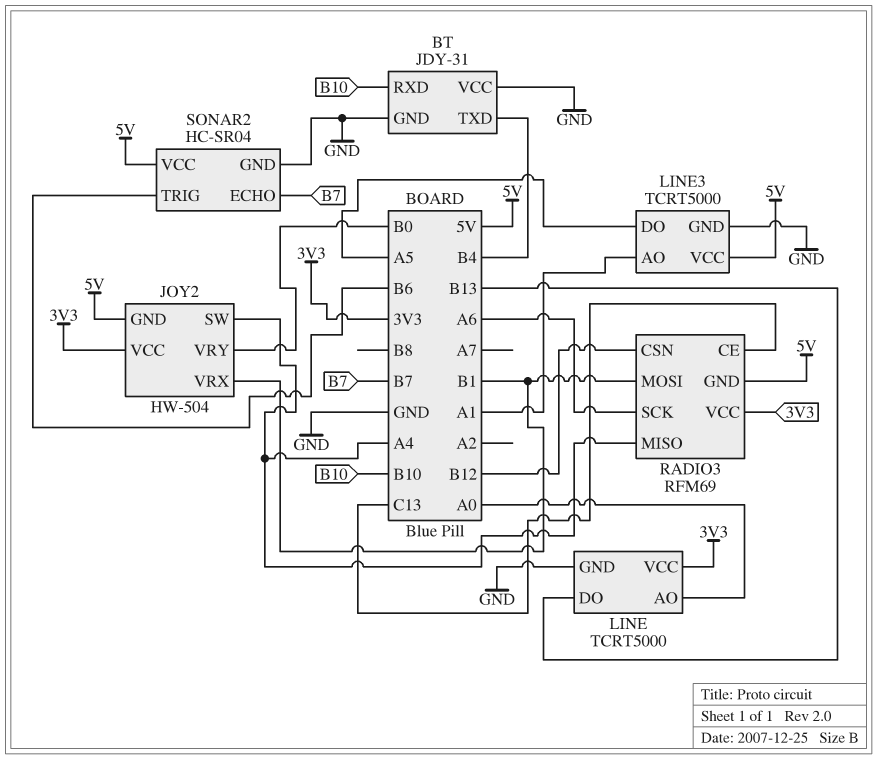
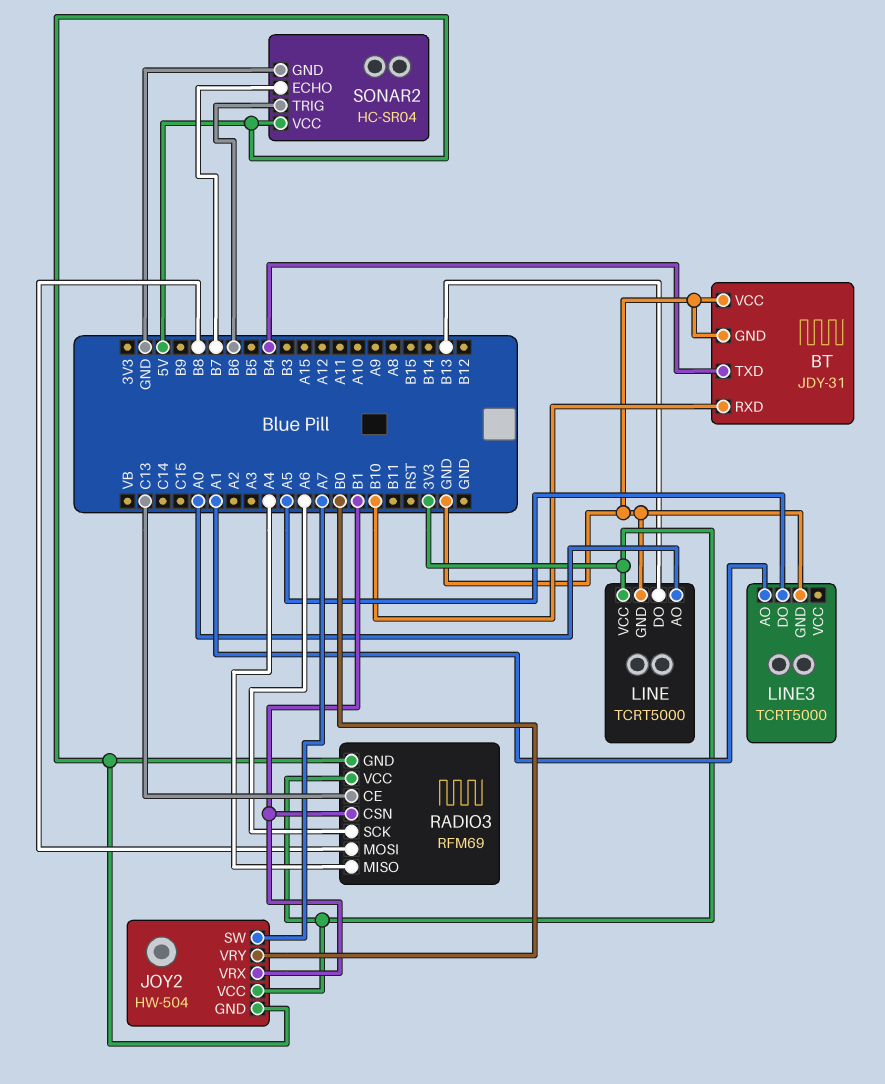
JOY2 pin SW: A4 -> A7
LINE3 pin VCC: 5V -> none
RADIO3 pin CSN: B12 -> B1
RADIO3 pin MOSI: B1 -> B8

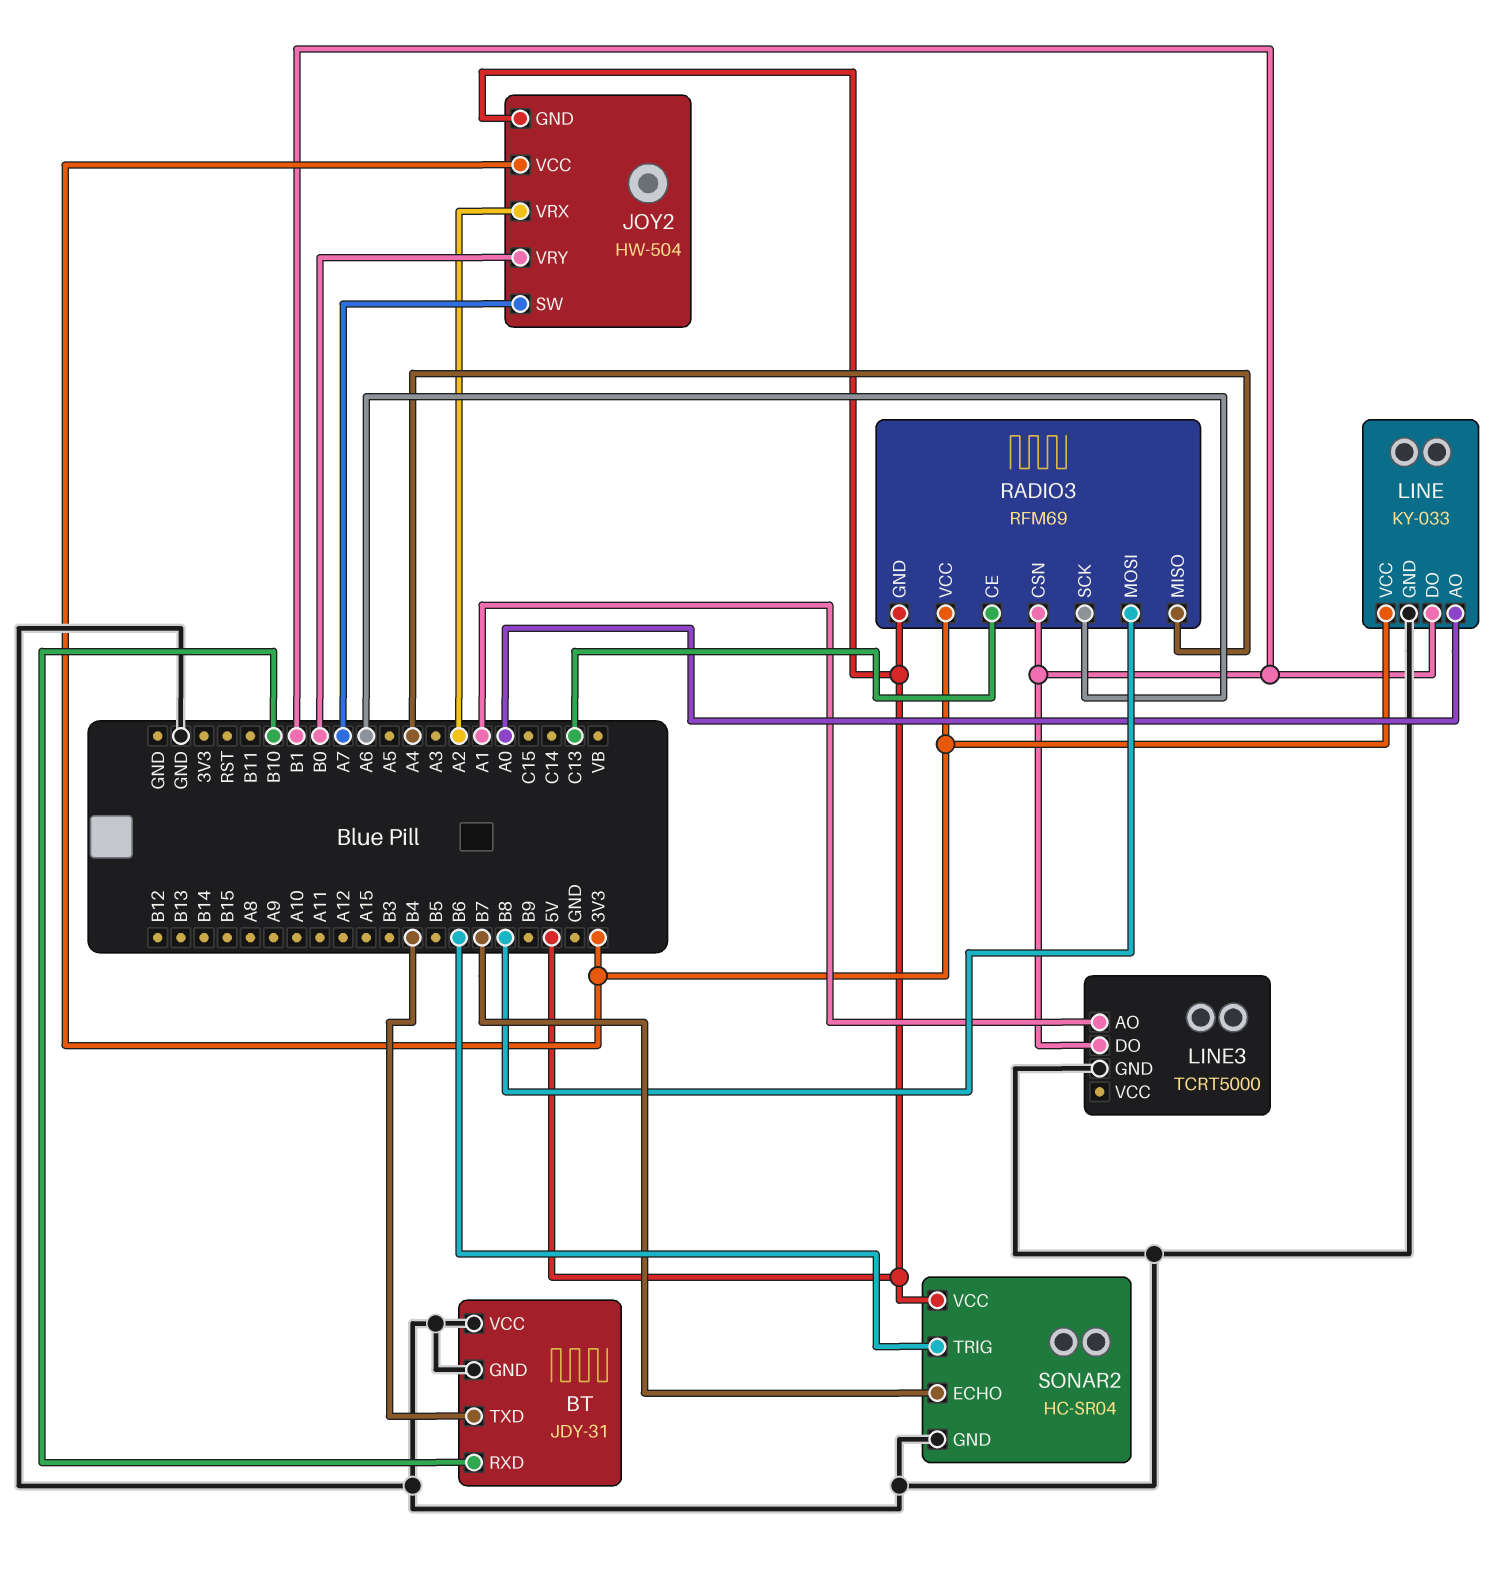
JOY2 pin VRX: B1 -> A2
LINE: TCRT5000 -> KY-033
LINE pin DO: B13 -> B1
LINE3 pin DO: A5 -> B1

